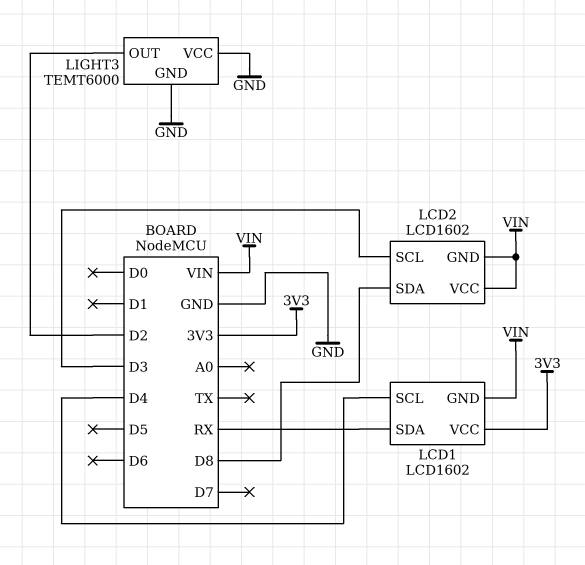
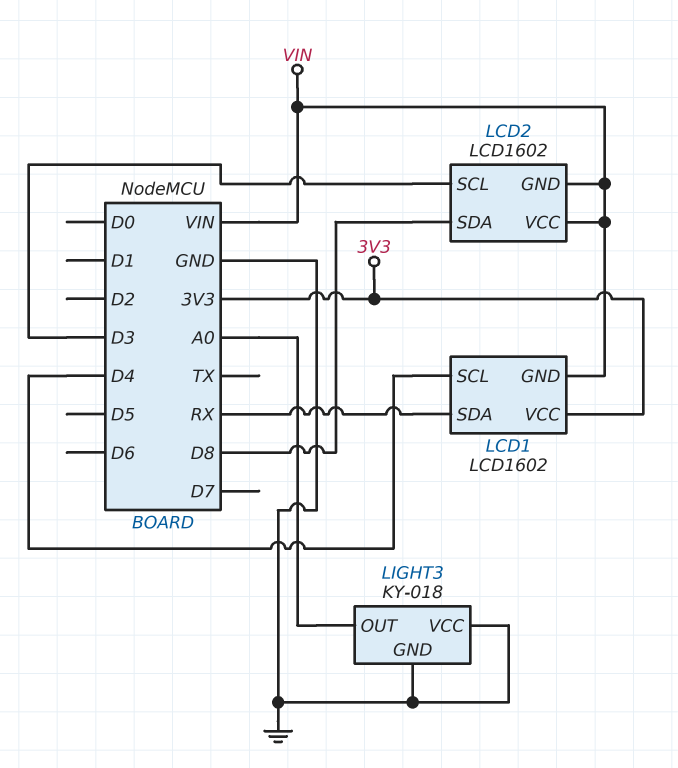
LIGHT3: TEMT6000 -> KY-018
LIGHT3 pin OUT: D2 -> A0

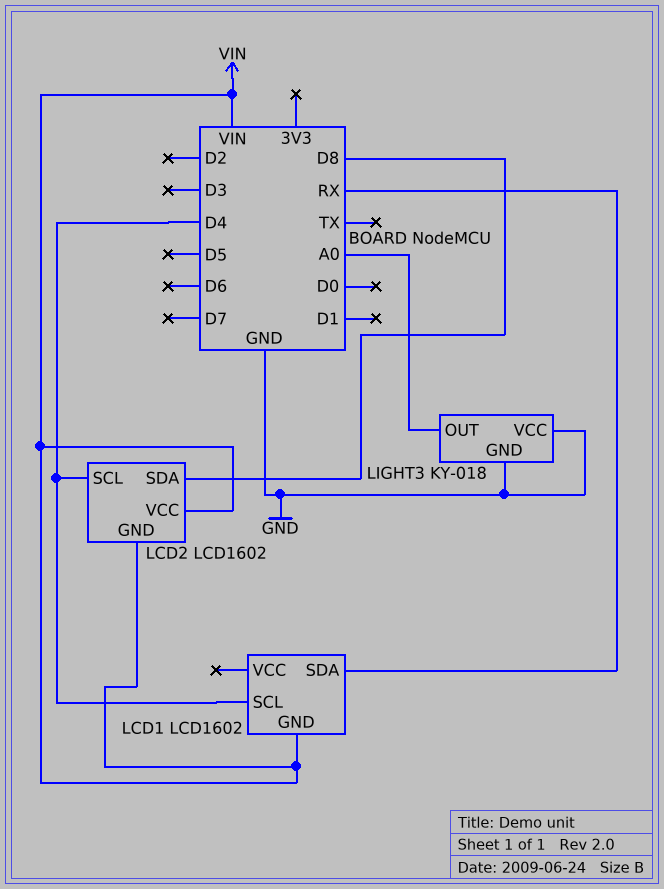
LCD1 pin VCC: 3V3 -> none
LCD2 pin SCL: D3 -> D4

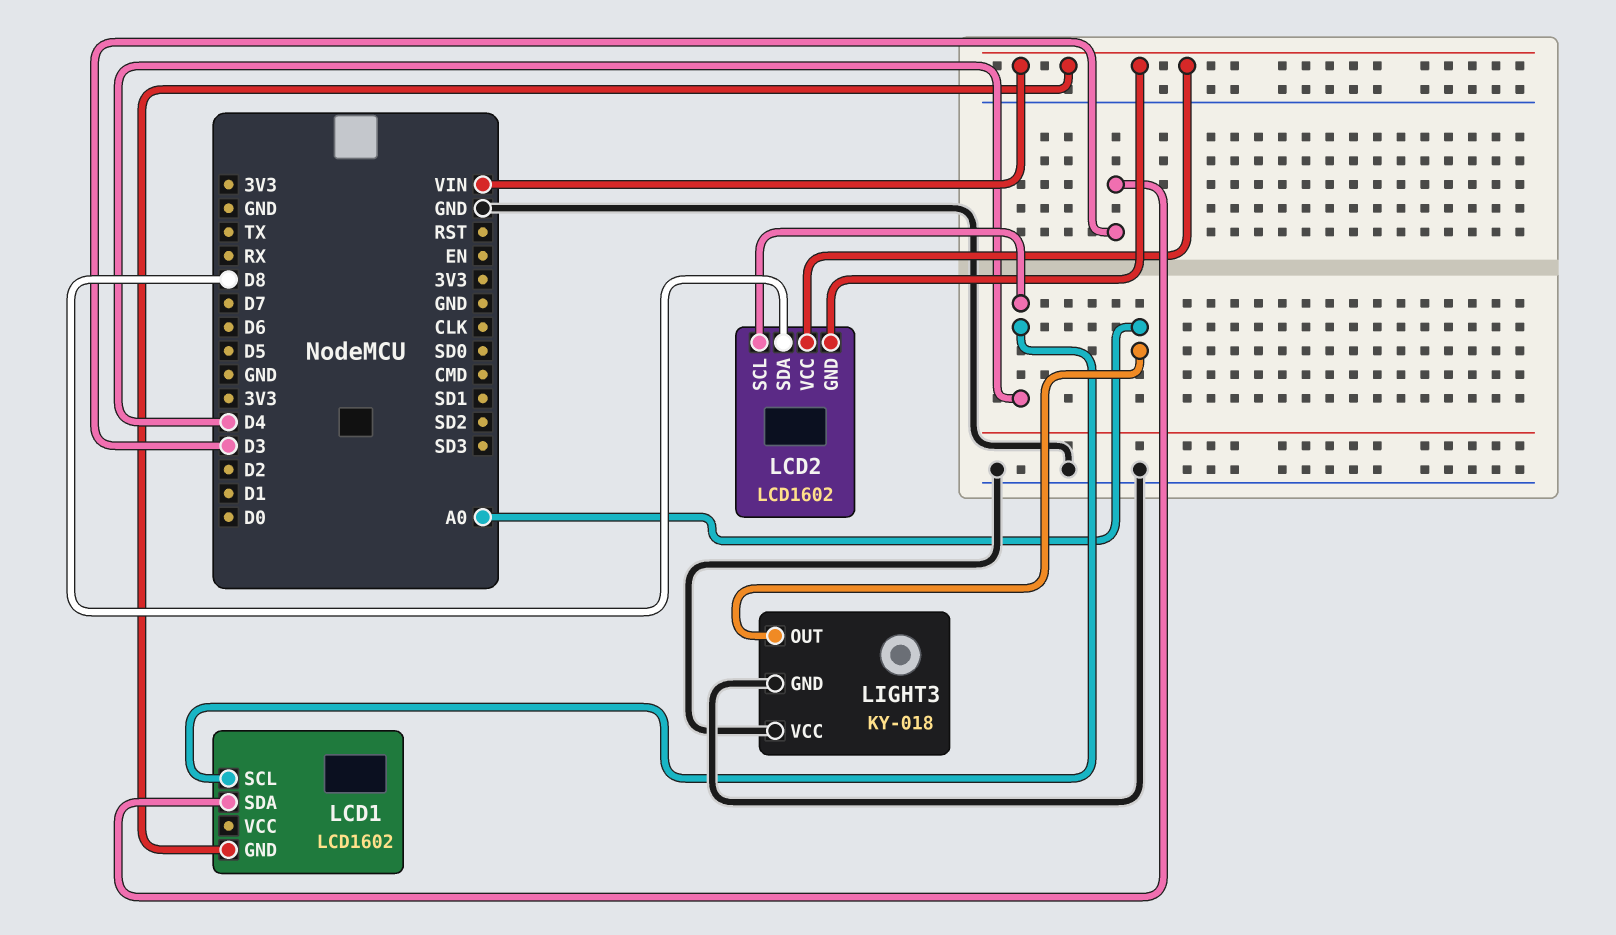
LCD1 pin SDA: RX -> D3

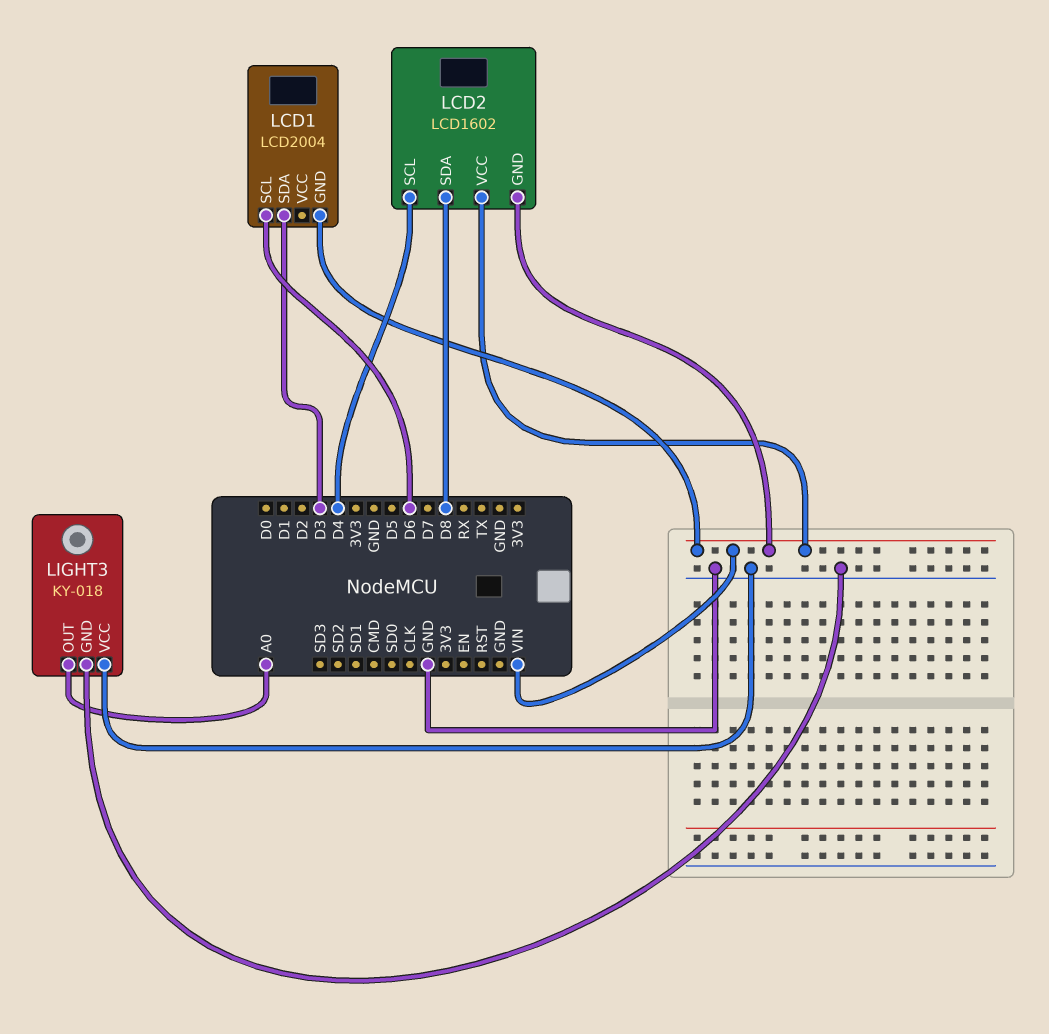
LCD1: LCD1602 -> LCD2004
LCD1 pin SCL: D4 -> D6

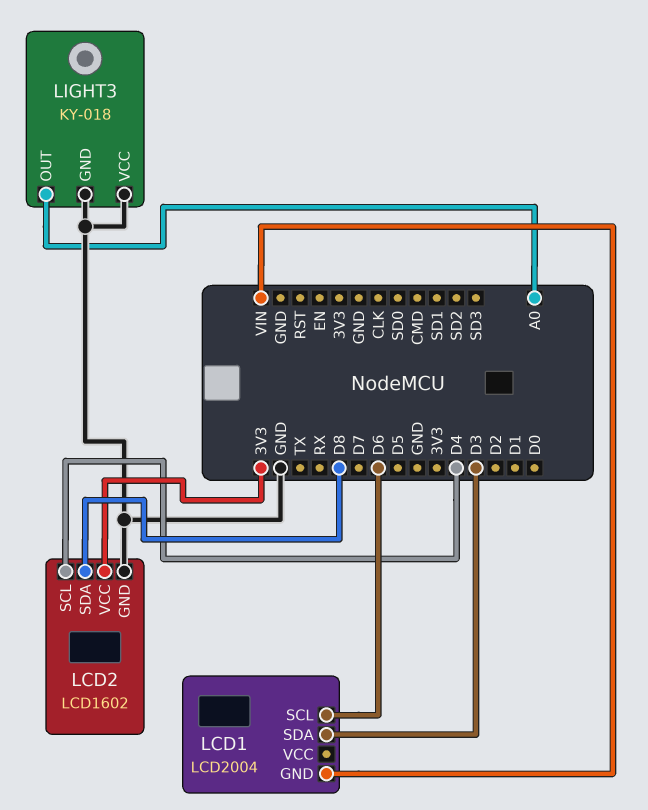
LCD2 pin GND: VIN -> GND
LCD2 pin VCC: VIN -> 3V3

